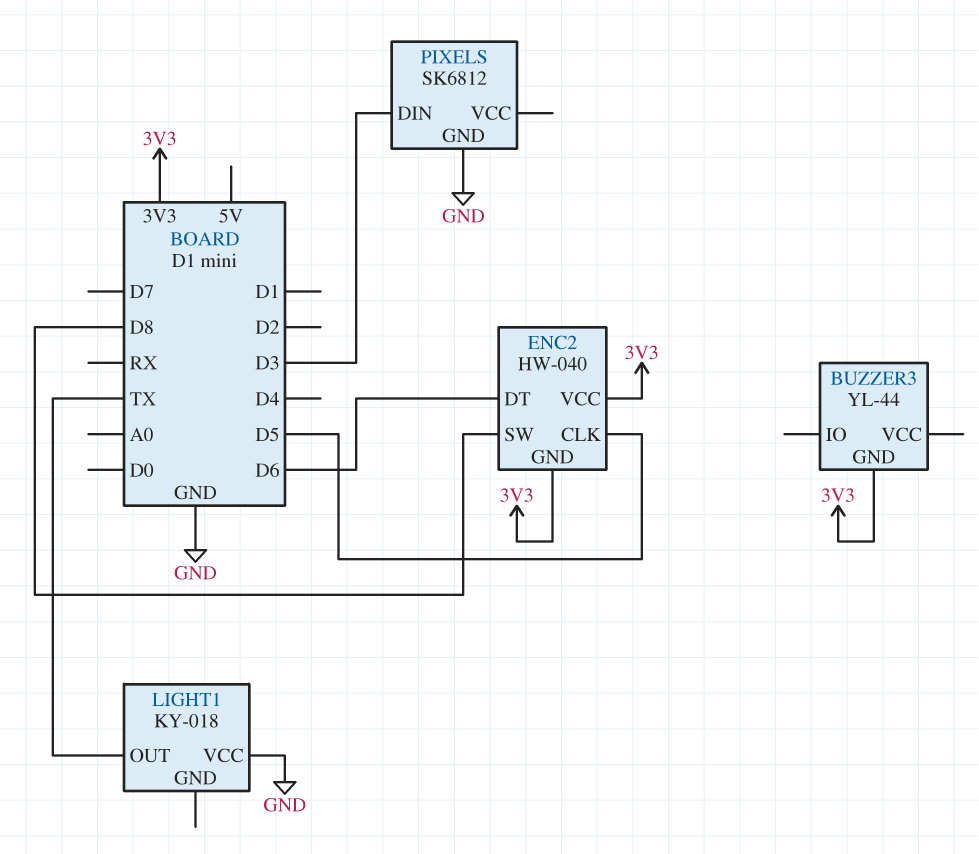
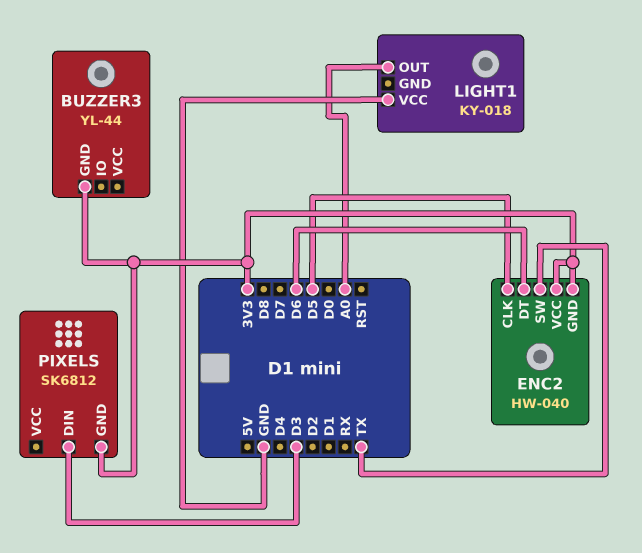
ENC2 pin SW: D8 -> TX
LIGHT1 pin OUT: TX -> A0
PIXELS pin GND: GND -> 3V3

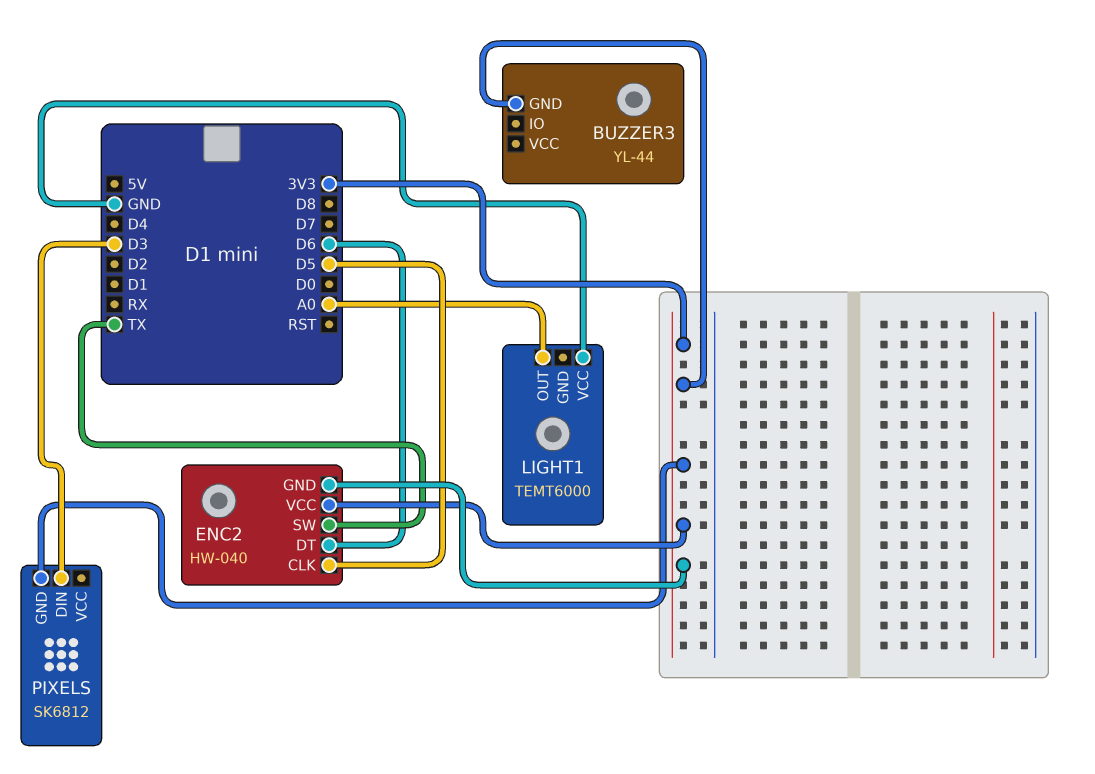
LIGHT1: KY-018 -> TEMT6000

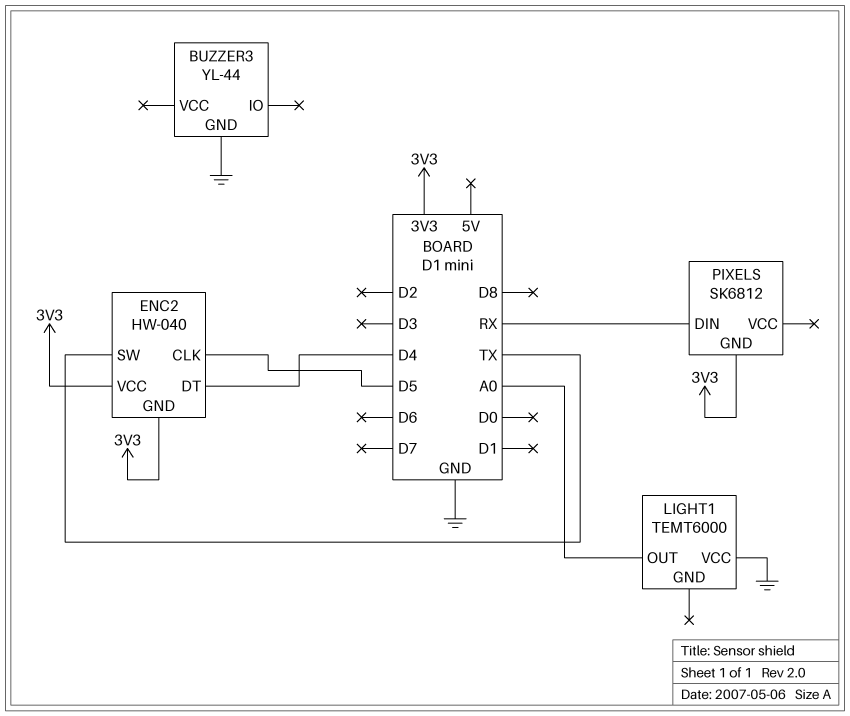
BUZZER3 pin GND: 3V3 -> GND
ENC2 pin DT: D6 -> D4
PIXELS pin DIN: D3 -> RX

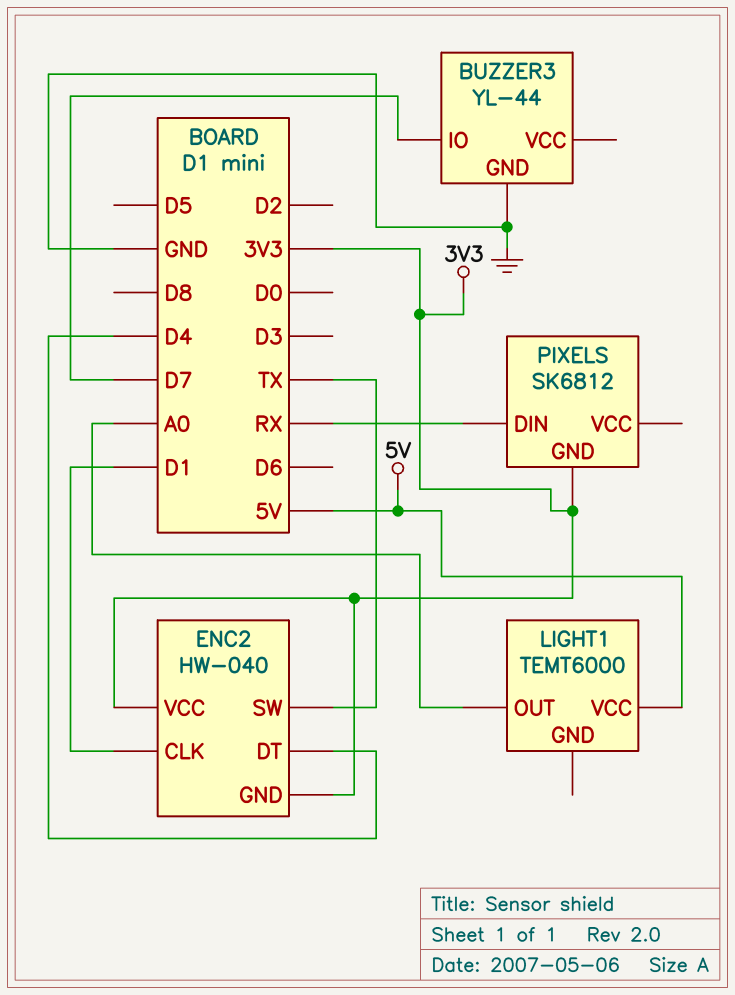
BUZZER3 pin IO: none -> D7
ENC2 pin CLK: D5 -> D1
LIGHT1 pin VCC: GND -> 5V

